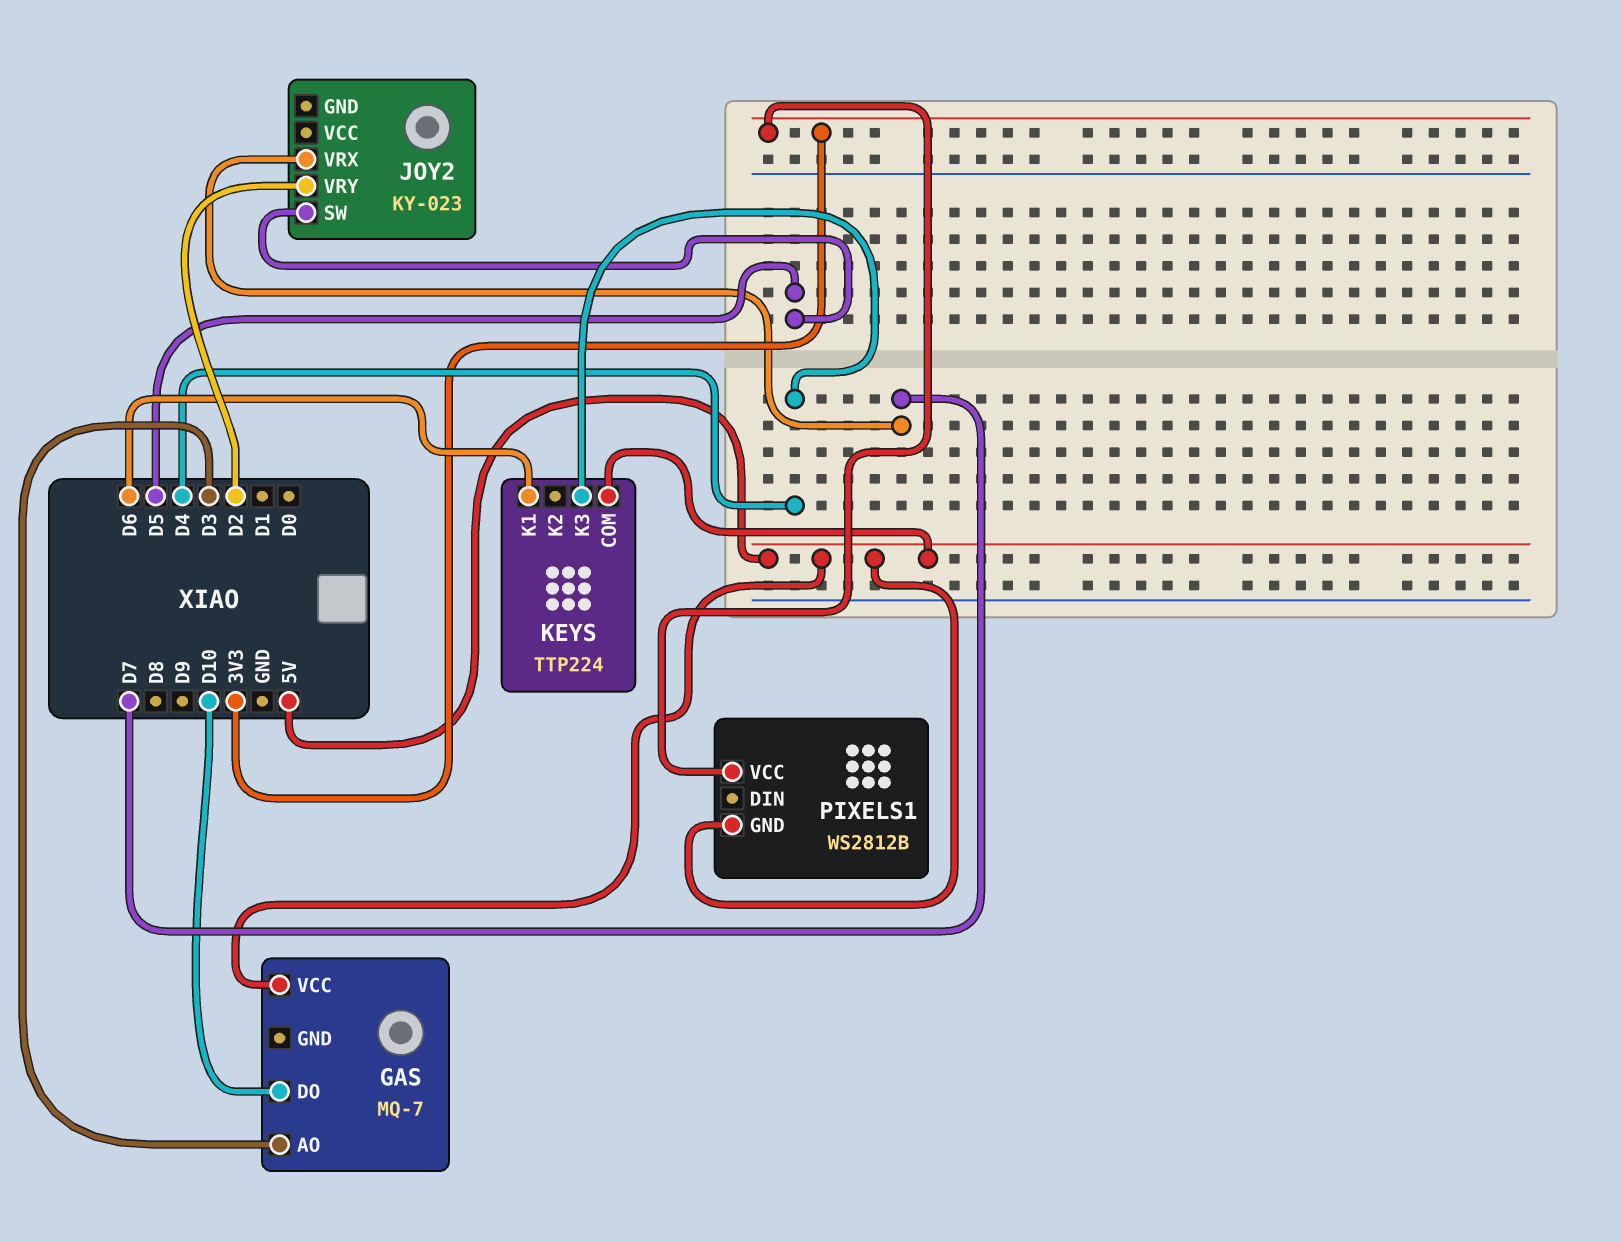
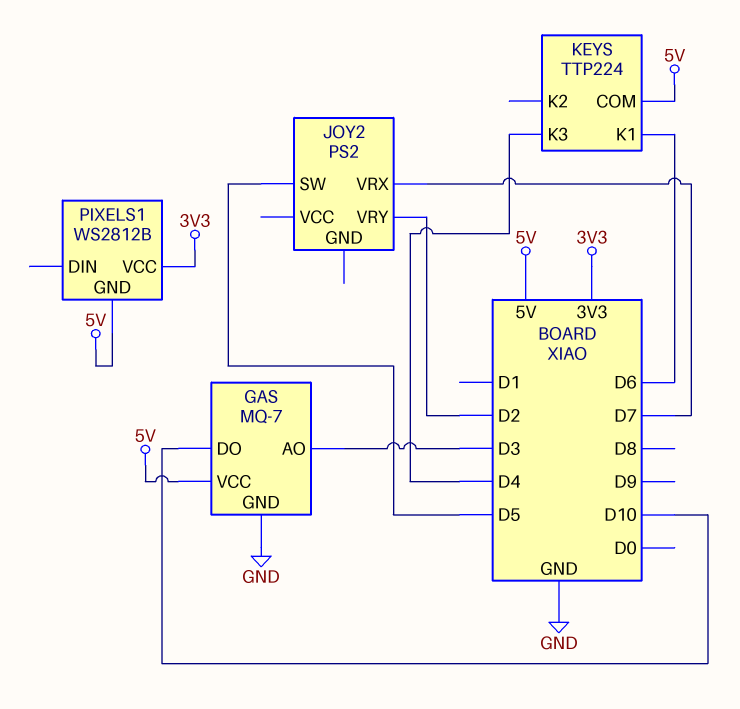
GAS pin GND: none -> GND
JOY2: KY-023 -> PS2

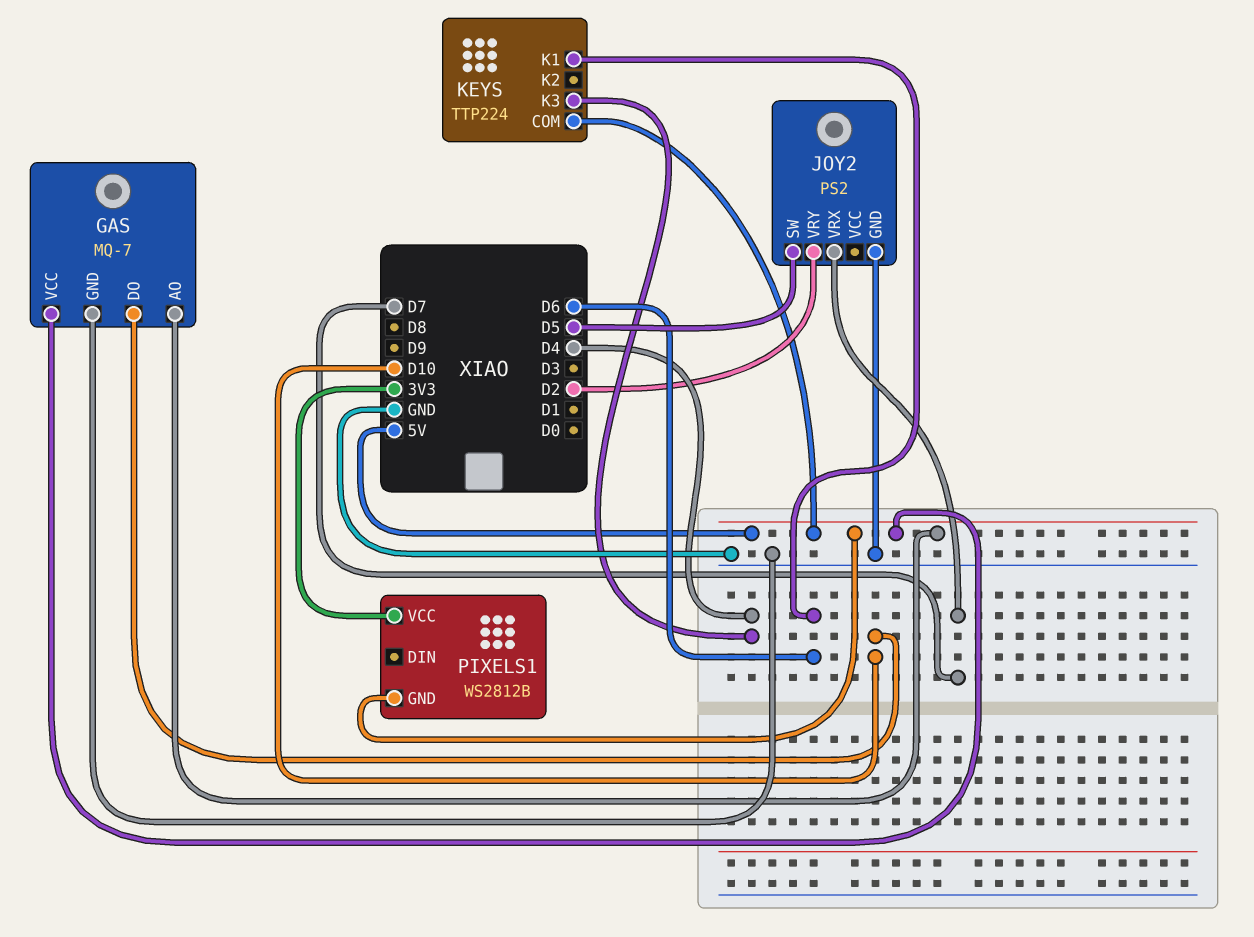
GAS pin AO: D3 -> 5V
JOY2 pin GND: none -> GND

